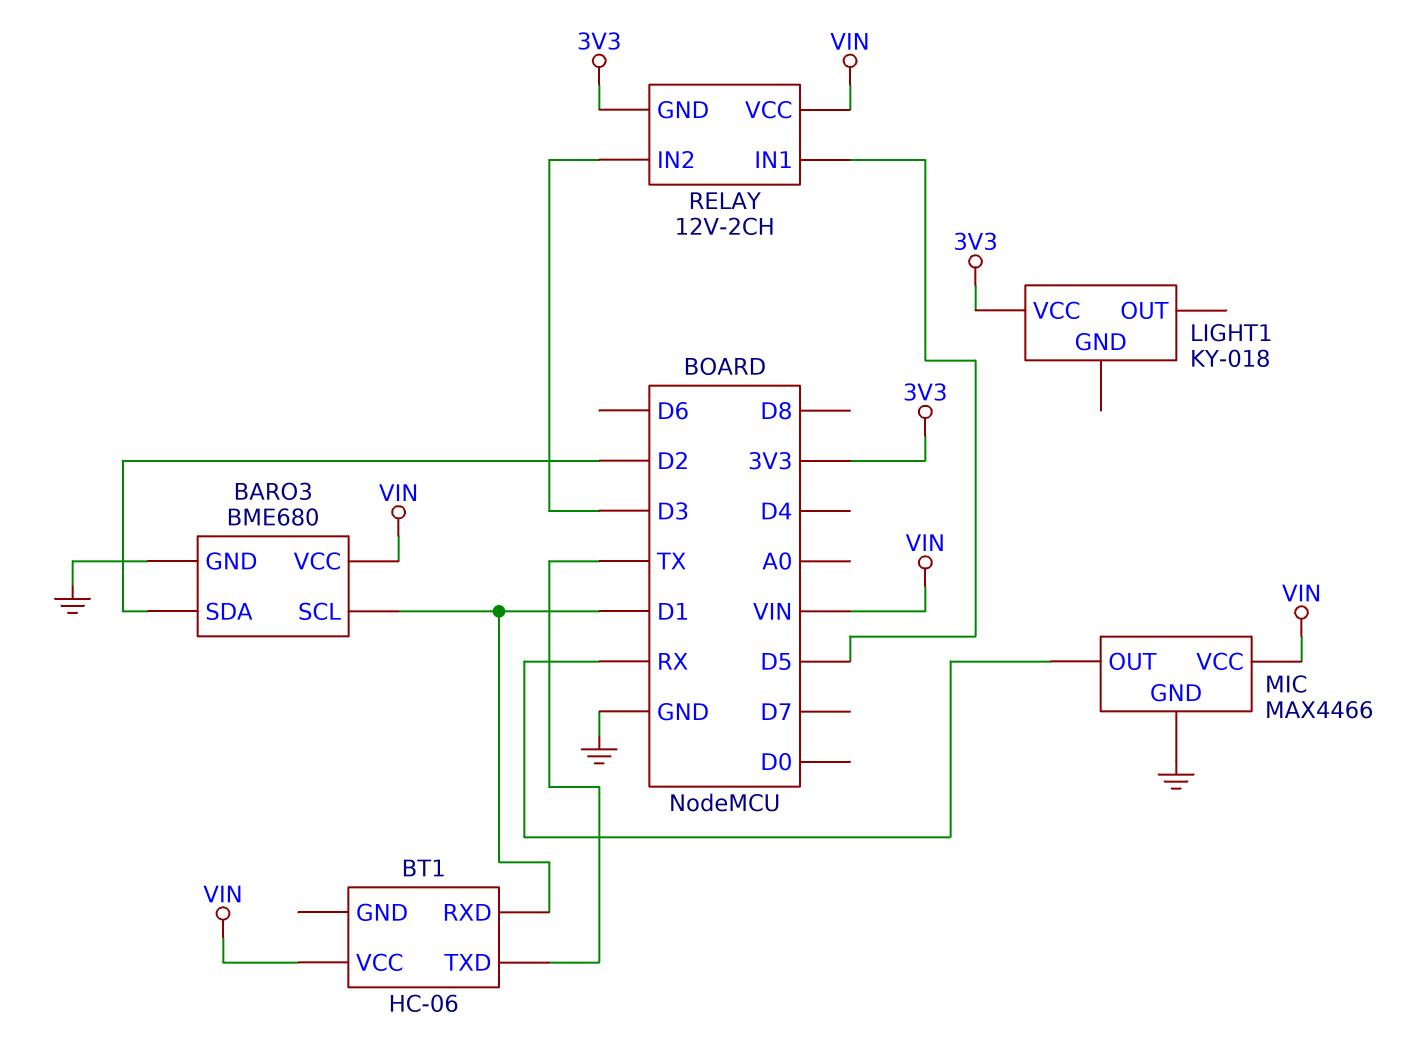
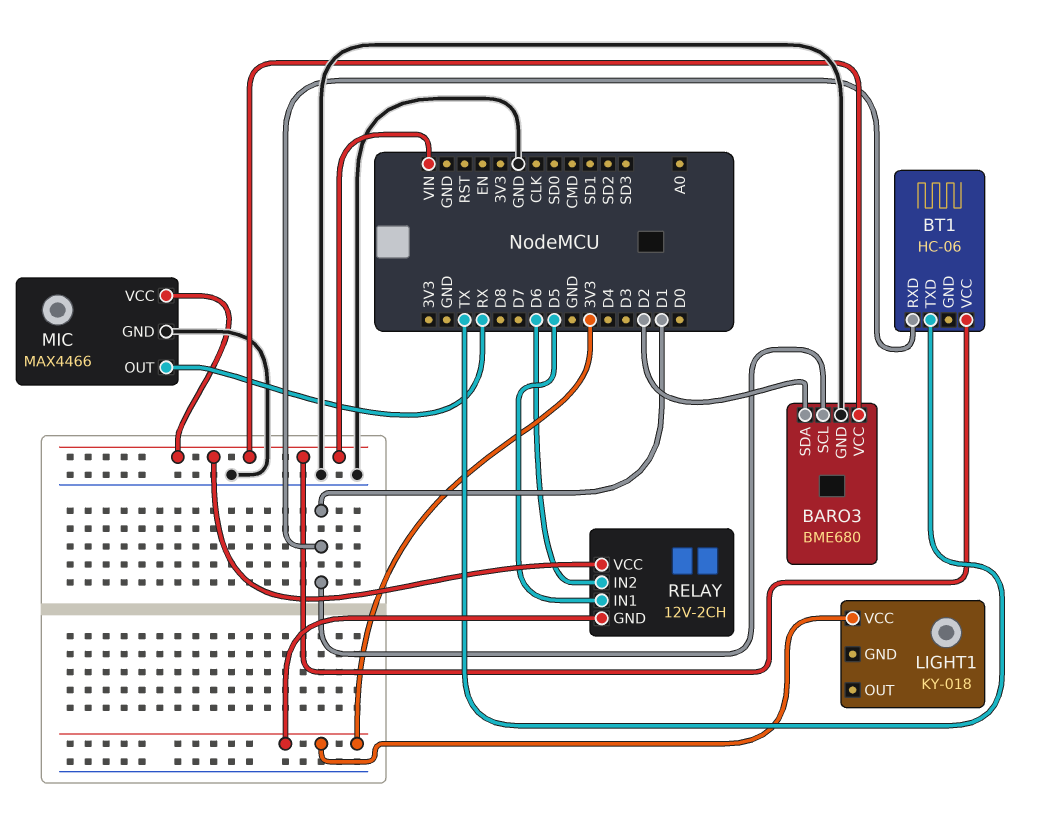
RELAY pin IN2: D3 -> D6

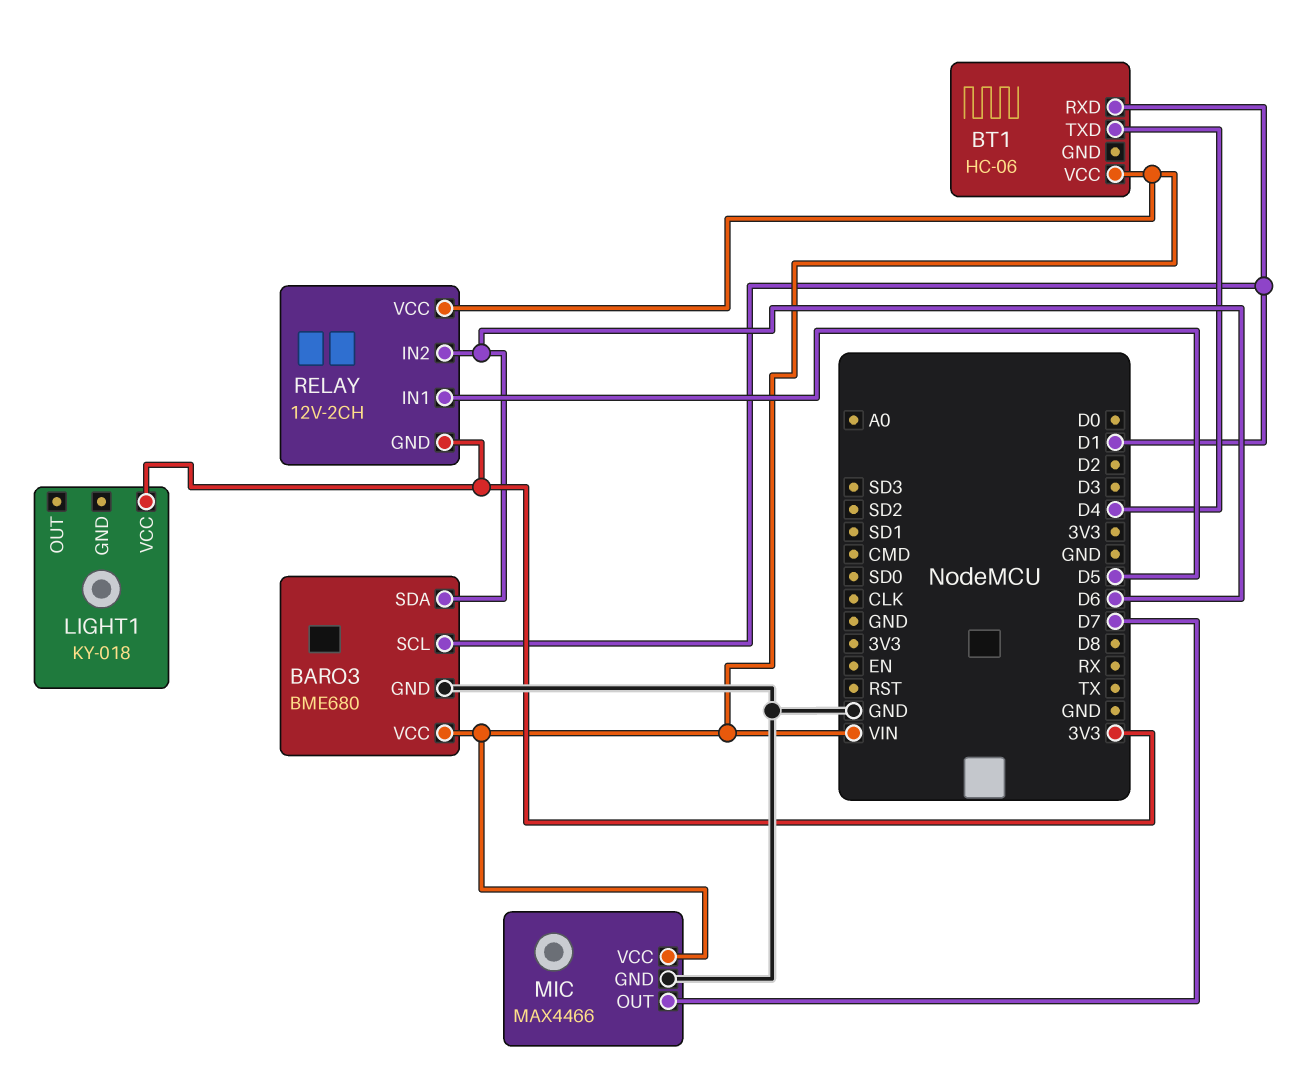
BARO3 pin SDA: D2 -> D6
BT1 pin TXD: TX -> D4
MIC pin OUT: RX -> D7

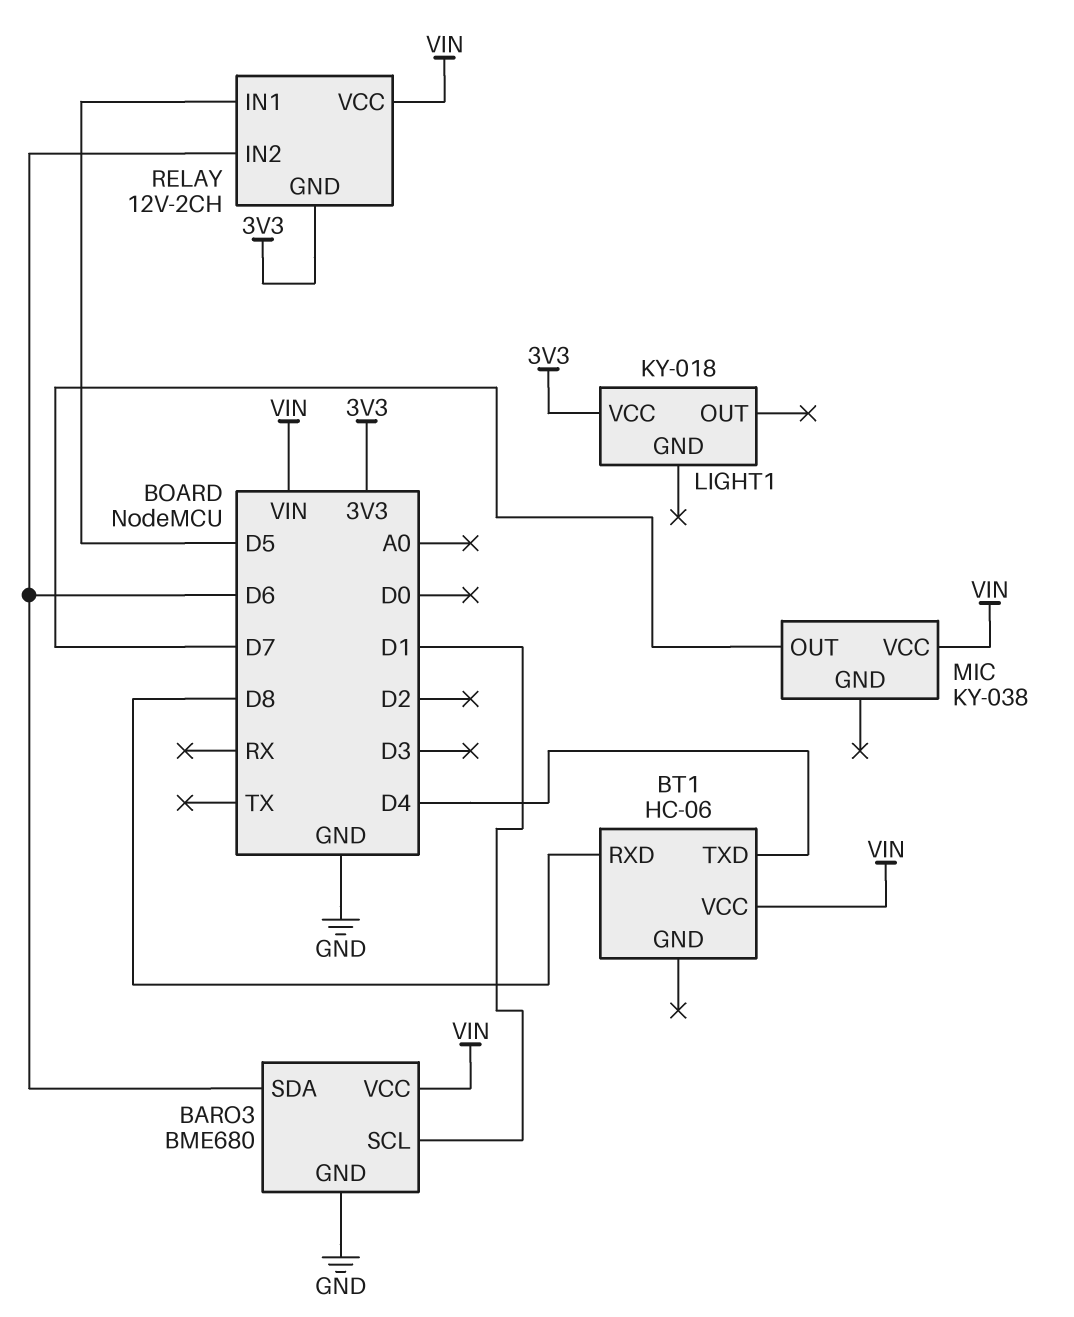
BT1 pin RXD: D1 -> D8
MIC: MAX4466 -> KY-038
MIC pin GND: GND -> none

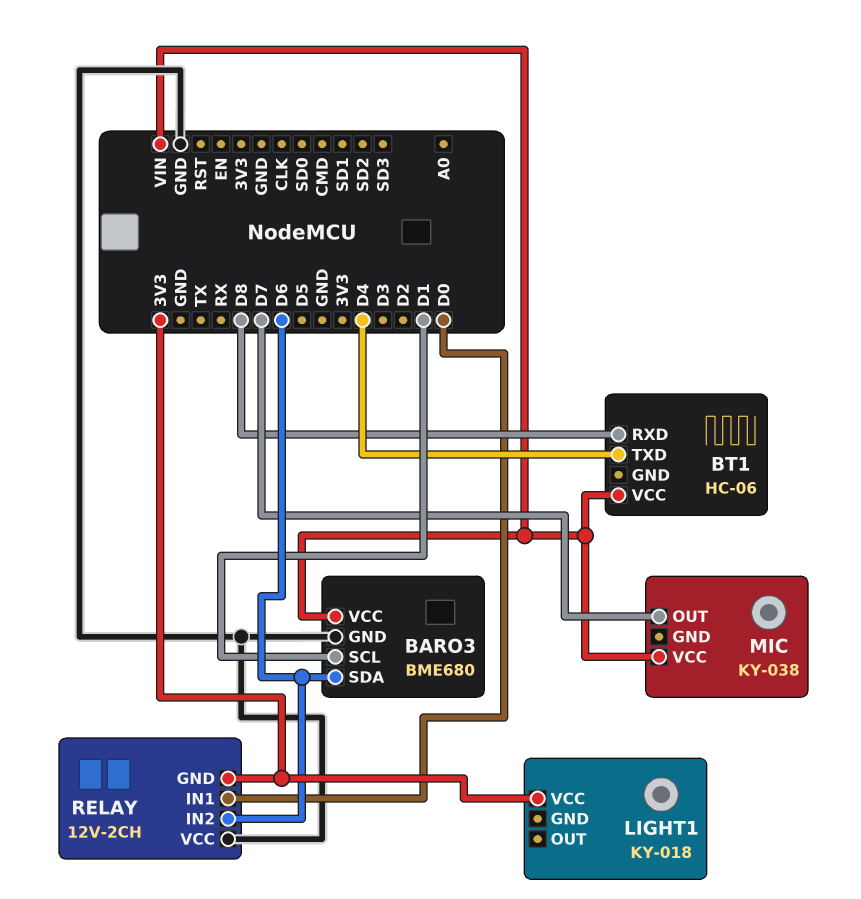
RELAY pin IN1: D5 -> D0
RELAY pin VCC: VIN -> GND

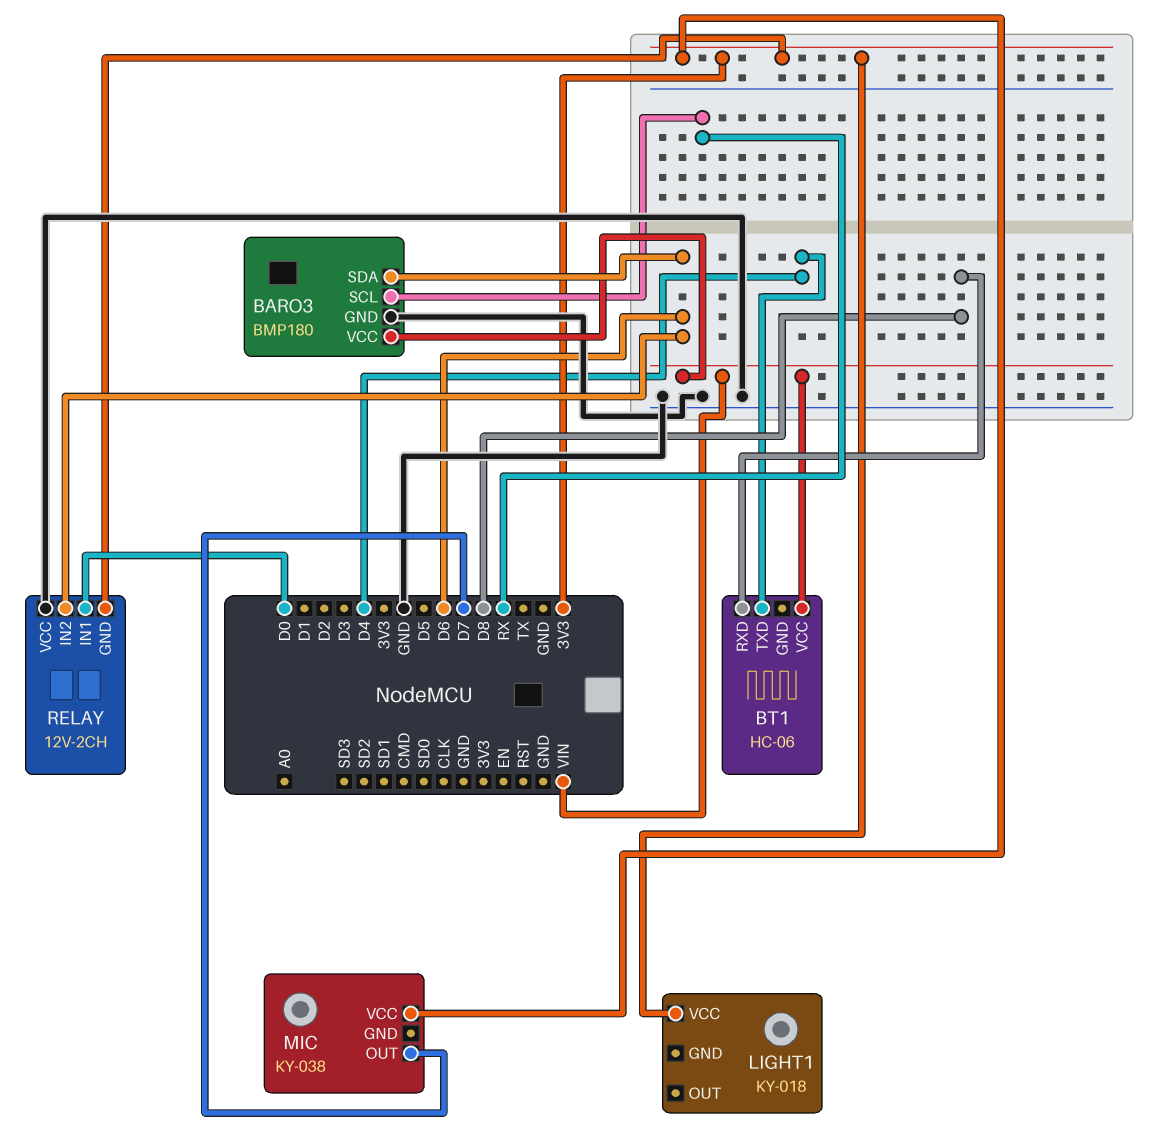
BARO3: BME680 -> BMP180
BARO3 pin SCL: D1 -> RX
MIC pin VCC: VIN -> 3V3

